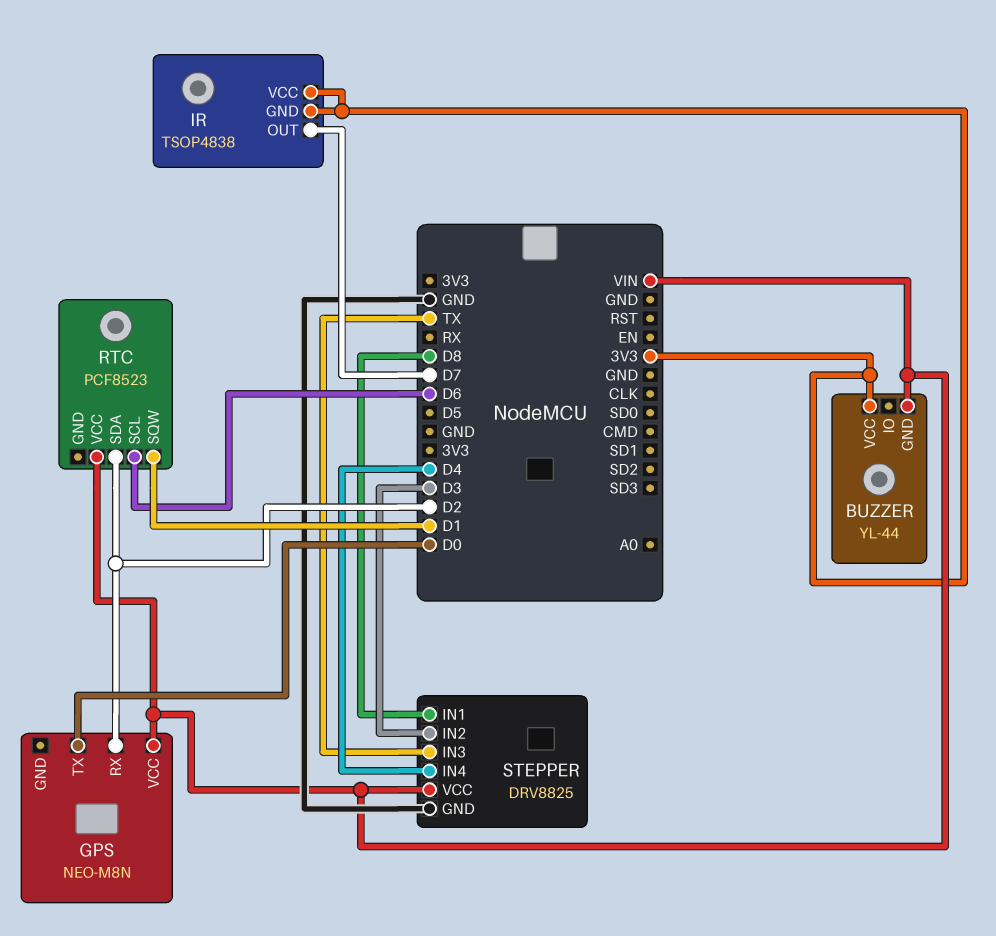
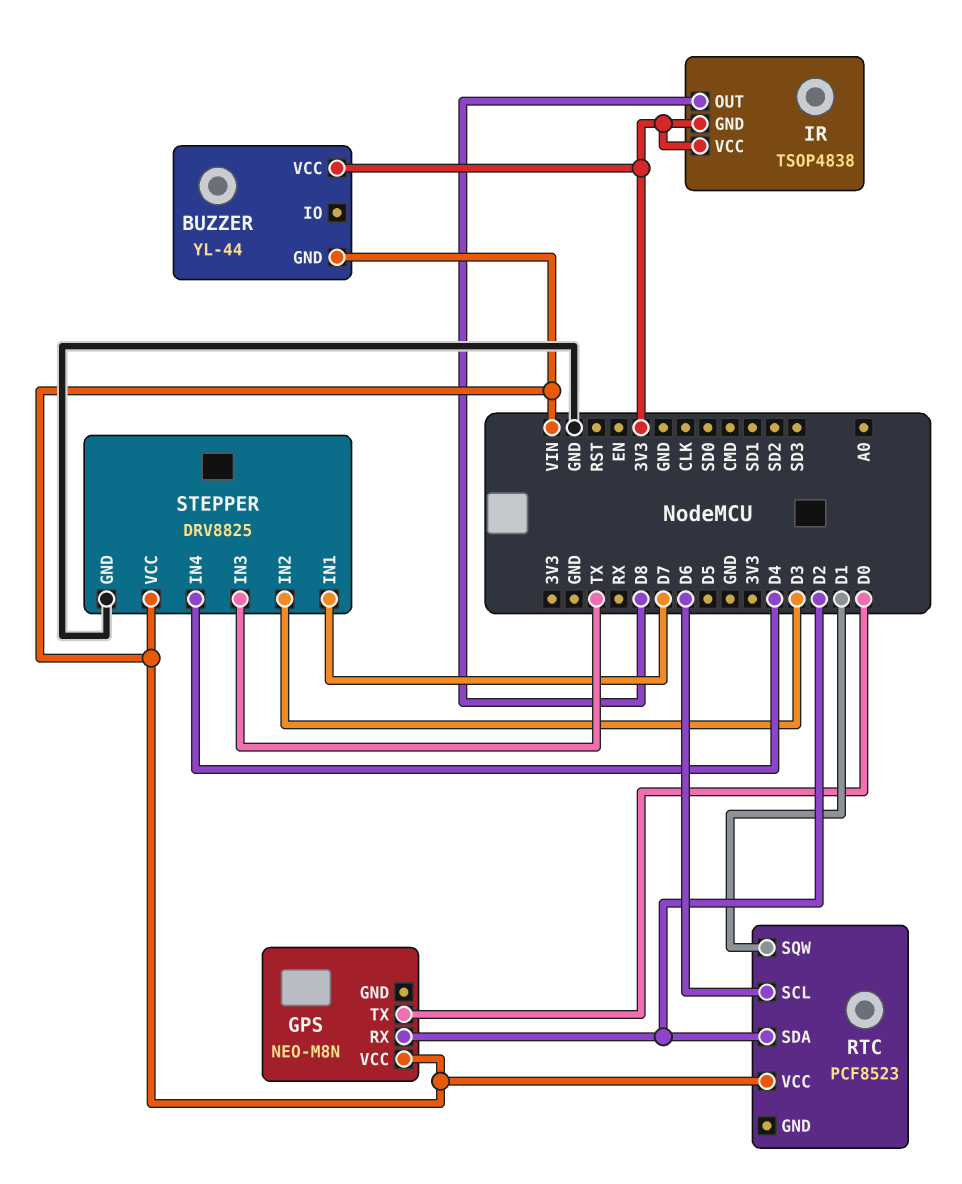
IR pin OUT: D7 -> D8
STEPPER pin IN1: D8 -> D7

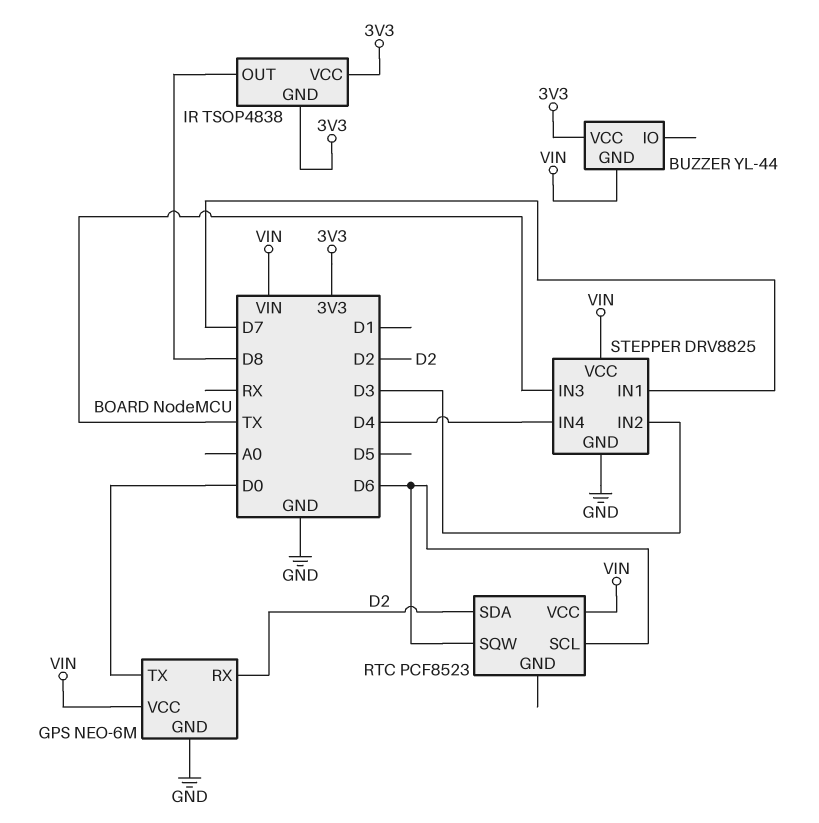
GPS: NEO-M8N -> NEO-6M
GPS pin GND: none -> GND
RTC pin SQW: D1 -> D6

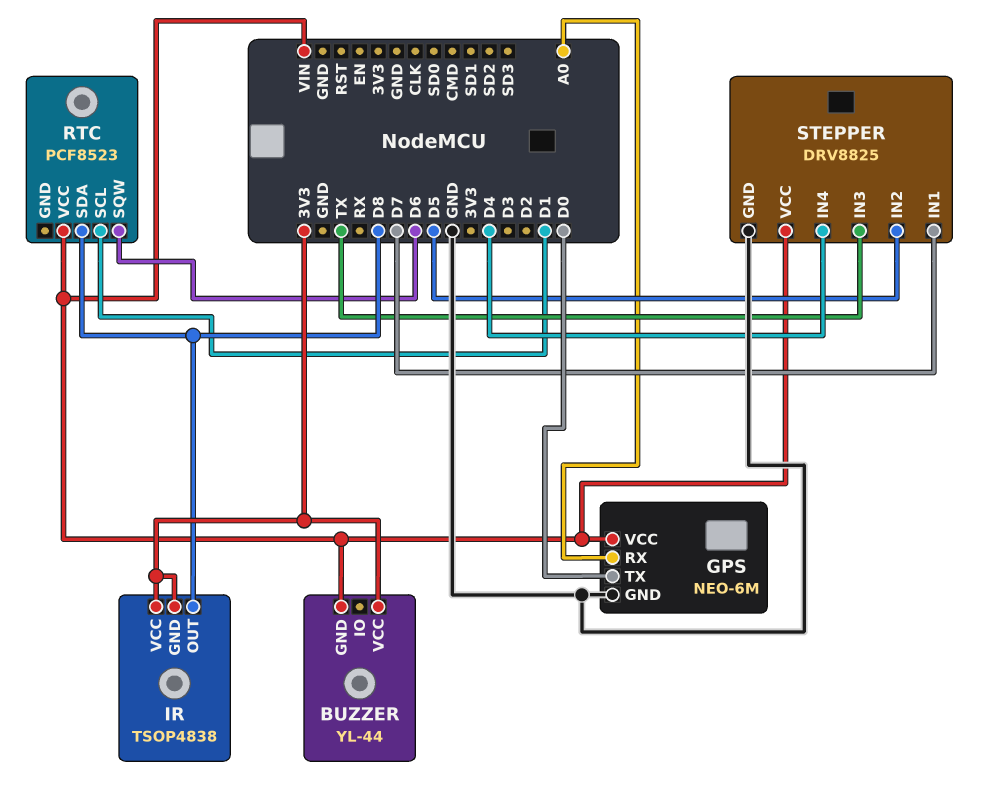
GPS pin RX: D2 -> A0
RTC pin SCL: D6 -> D1
RTC pin SDA: D2 -> D8
STEPPER pin IN2: D3 -> D5

